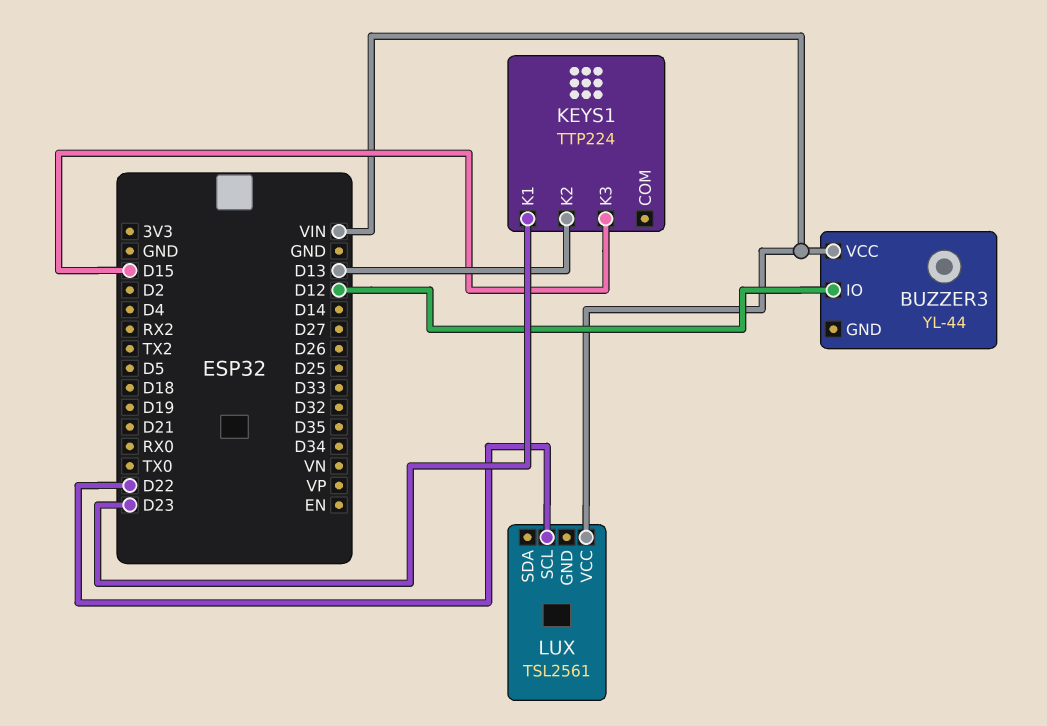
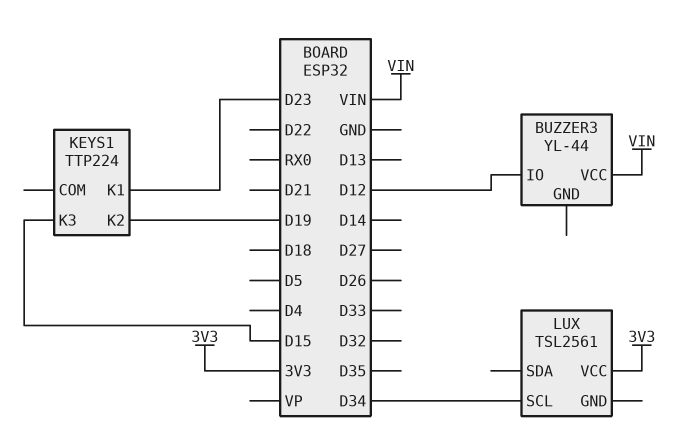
KEYS1 pin K2: D13 -> D19
LUX pin SCL: D22 -> D34
LUX pin VCC: VIN -> 3V3

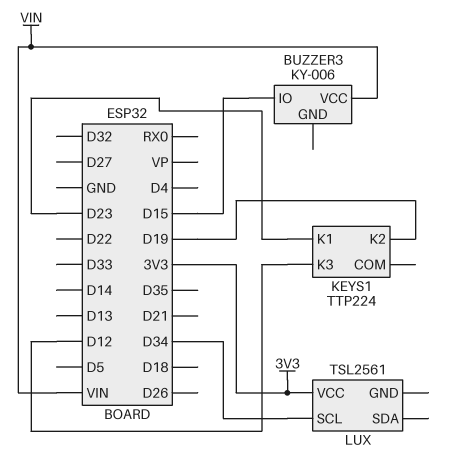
BUZZER3: YL-44 -> KY-006
BUZZER3 pin IO: D12 -> D15
KEYS1 pin K3: D15 -> D12

